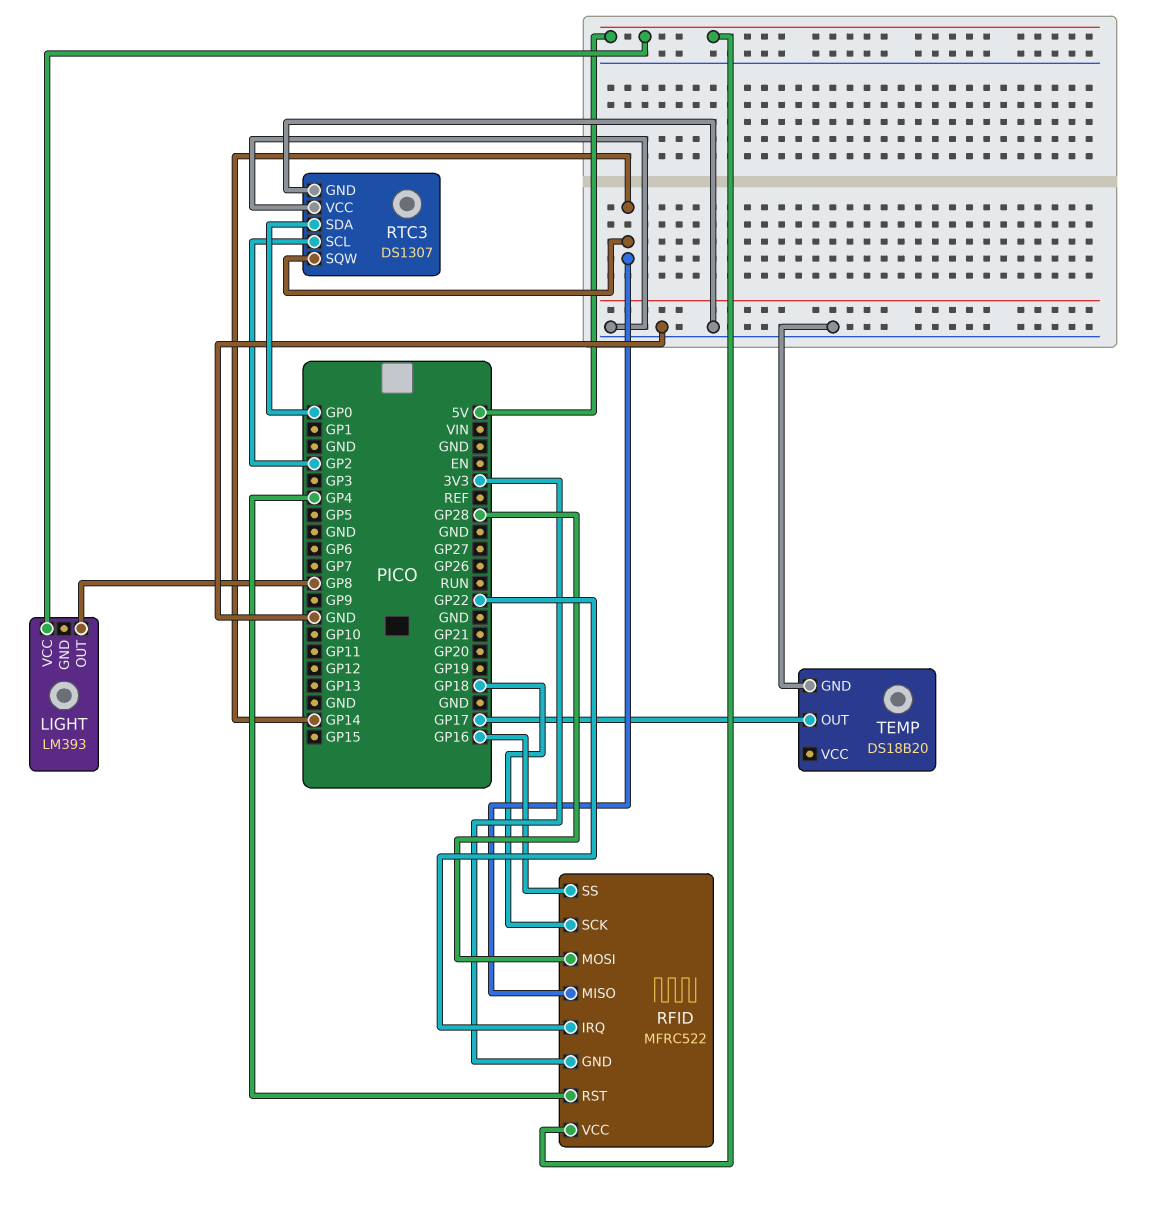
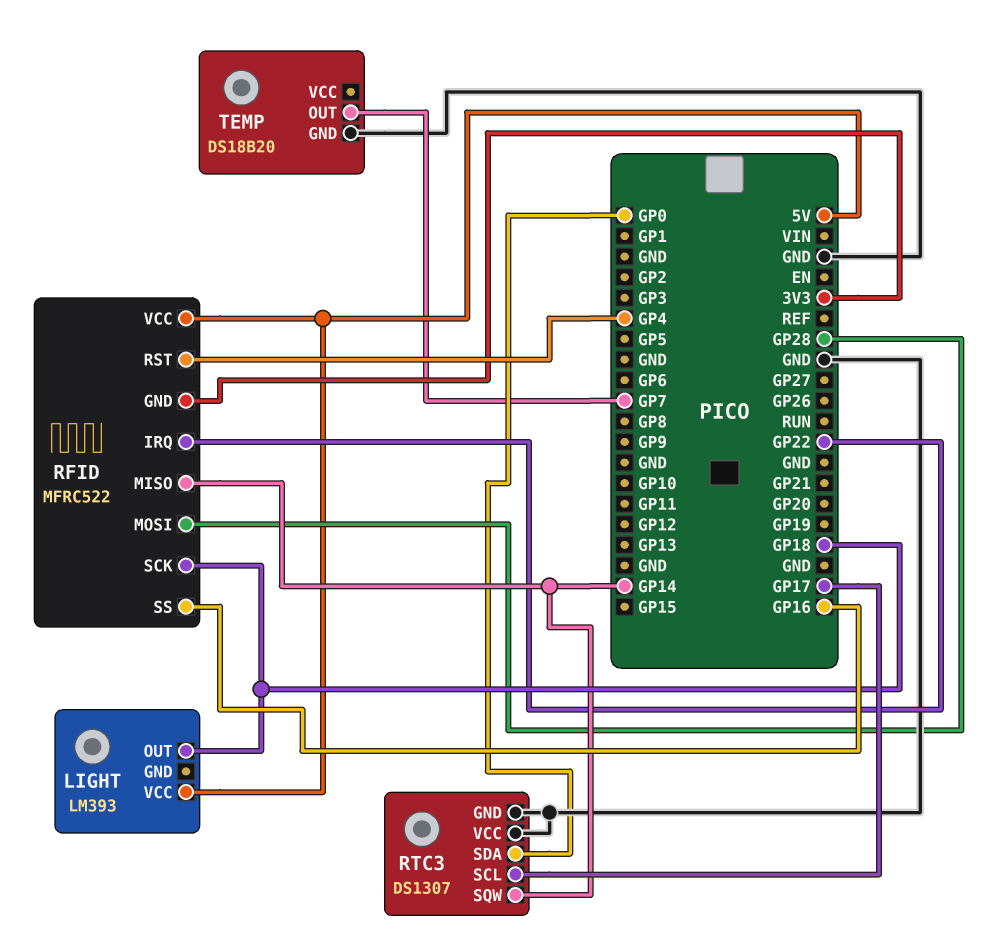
LIGHT pin OUT: GP8 -> GP18
RTC3 pin SCL: GP2 -> GP17
TEMP pin OUT: GP17 -> GP7

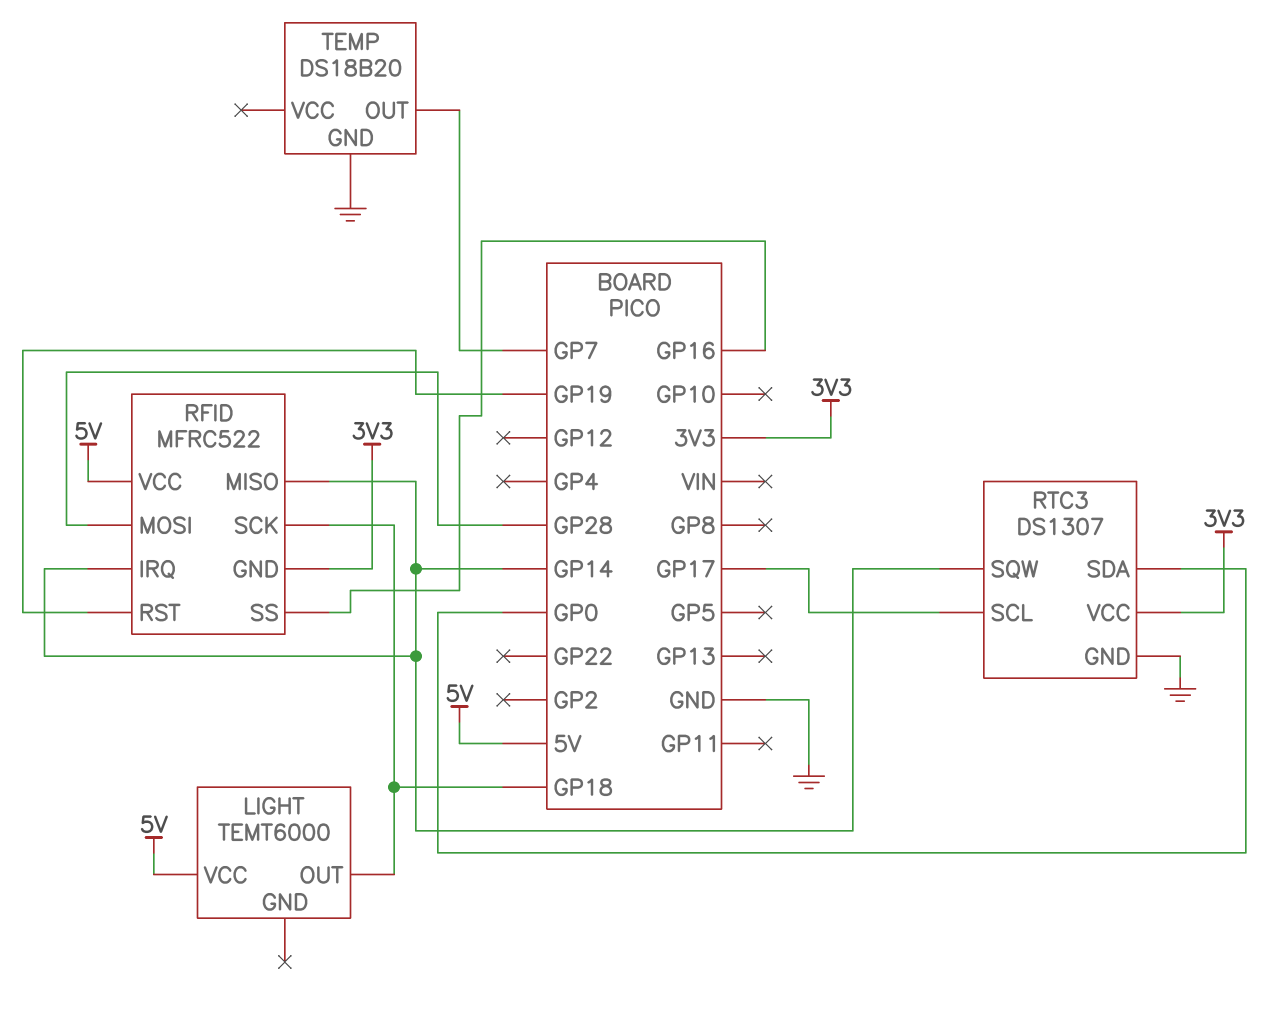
LIGHT: LM393 -> TEMT6000
RFID pin IRQ: GP22 -> GP14
RFID pin RST: GP4 -> GP19
RTC3 pin VCC: GND -> 3V3

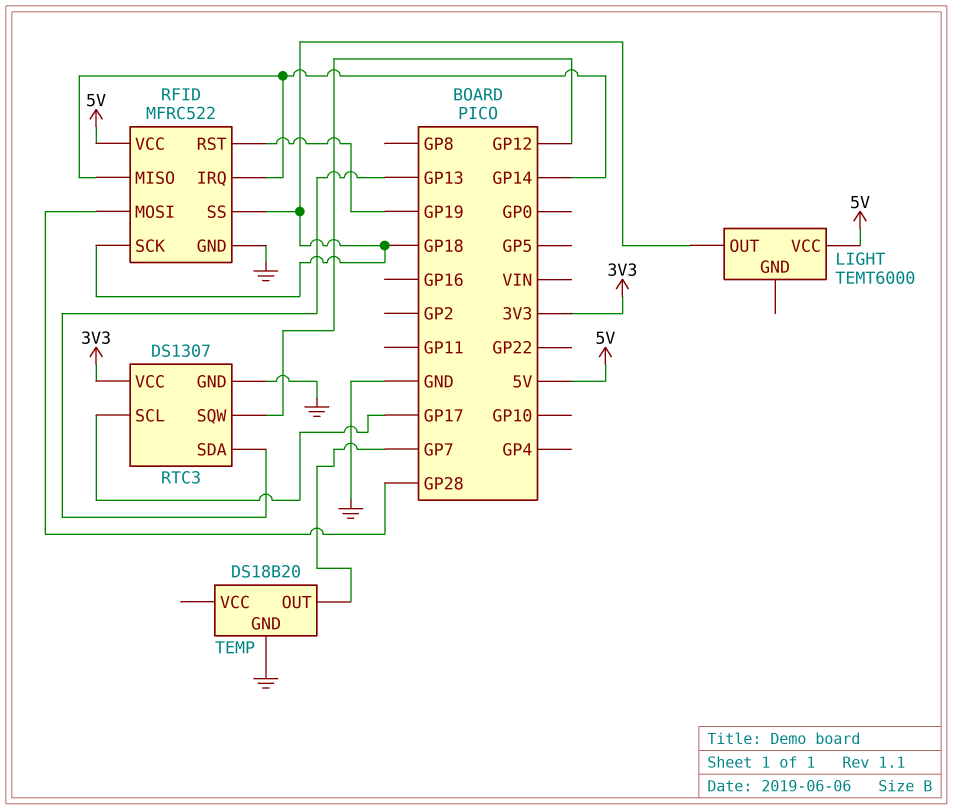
RFID pin GND: 3V3 -> GND
RFID pin SS: GP16 -> GP18
RTC3 pin SDA: GP0 -> GP13
RTC3 pin SQW: GP14 -> GP12

